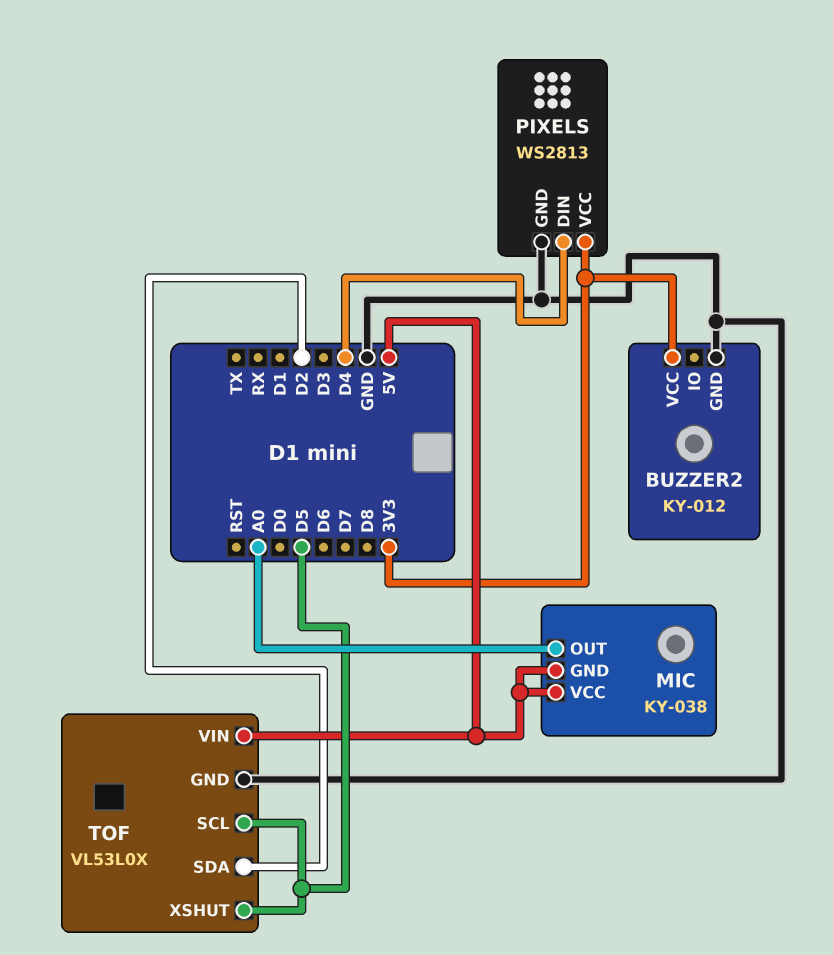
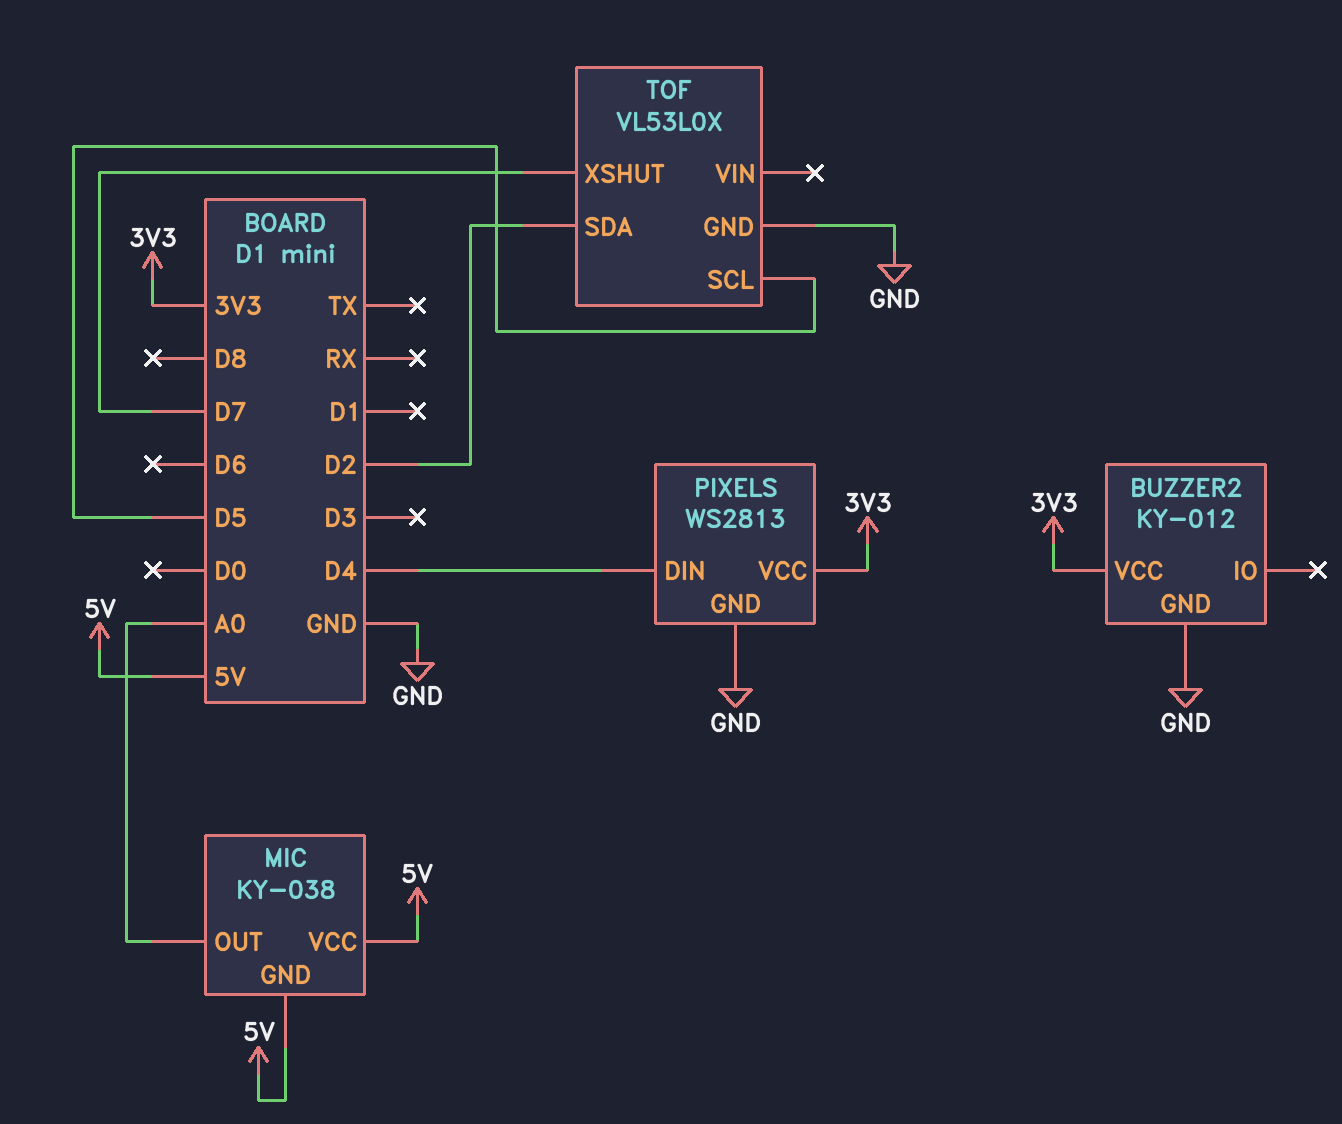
TOF pin VIN: 5V -> none
TOF pin XSHUT: D5 -> D7

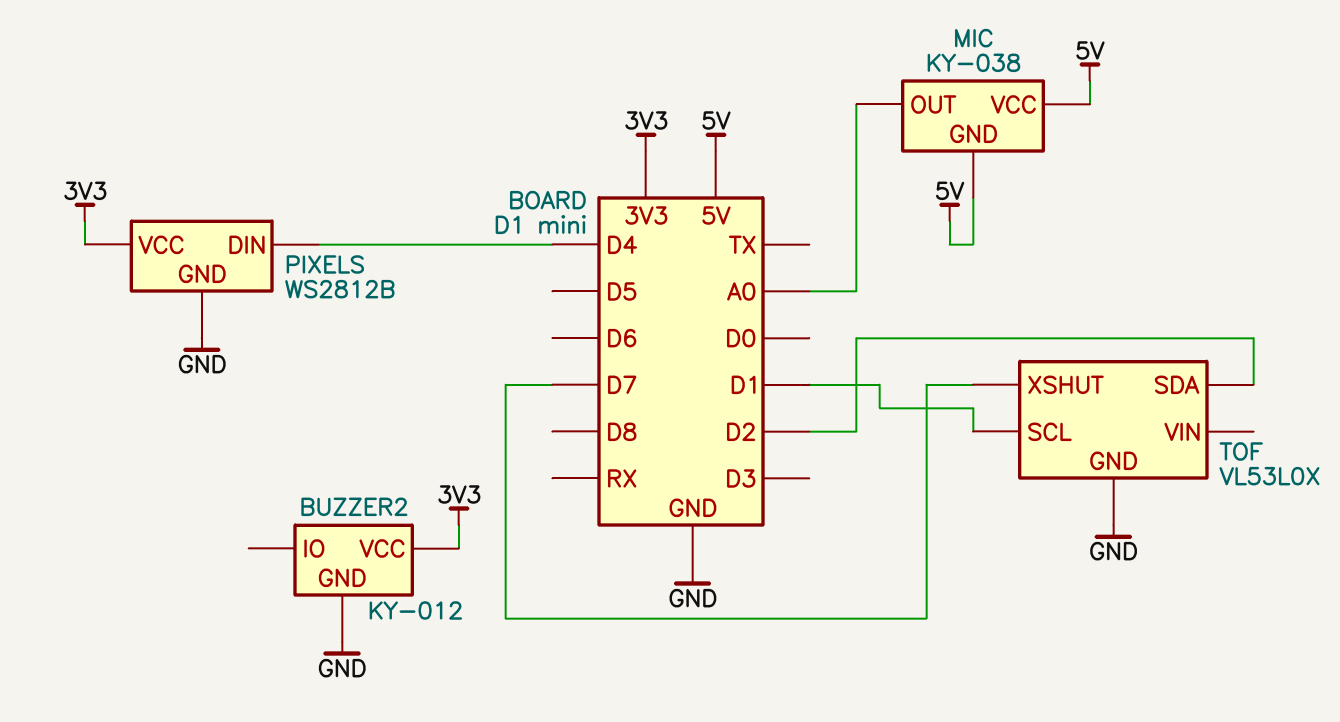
PIXELS: WS2813 -> WS2812B
TOF pin SCL: D5 -> D1

